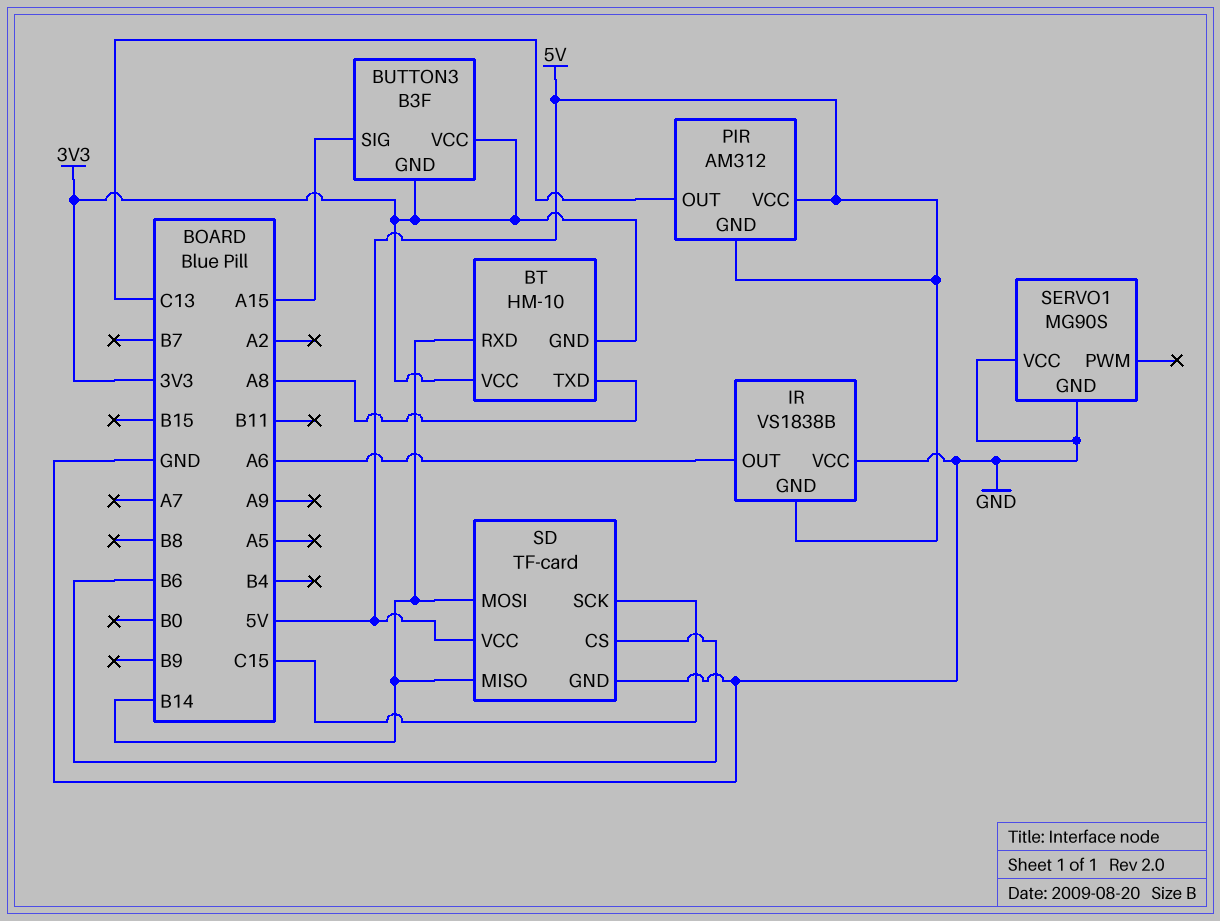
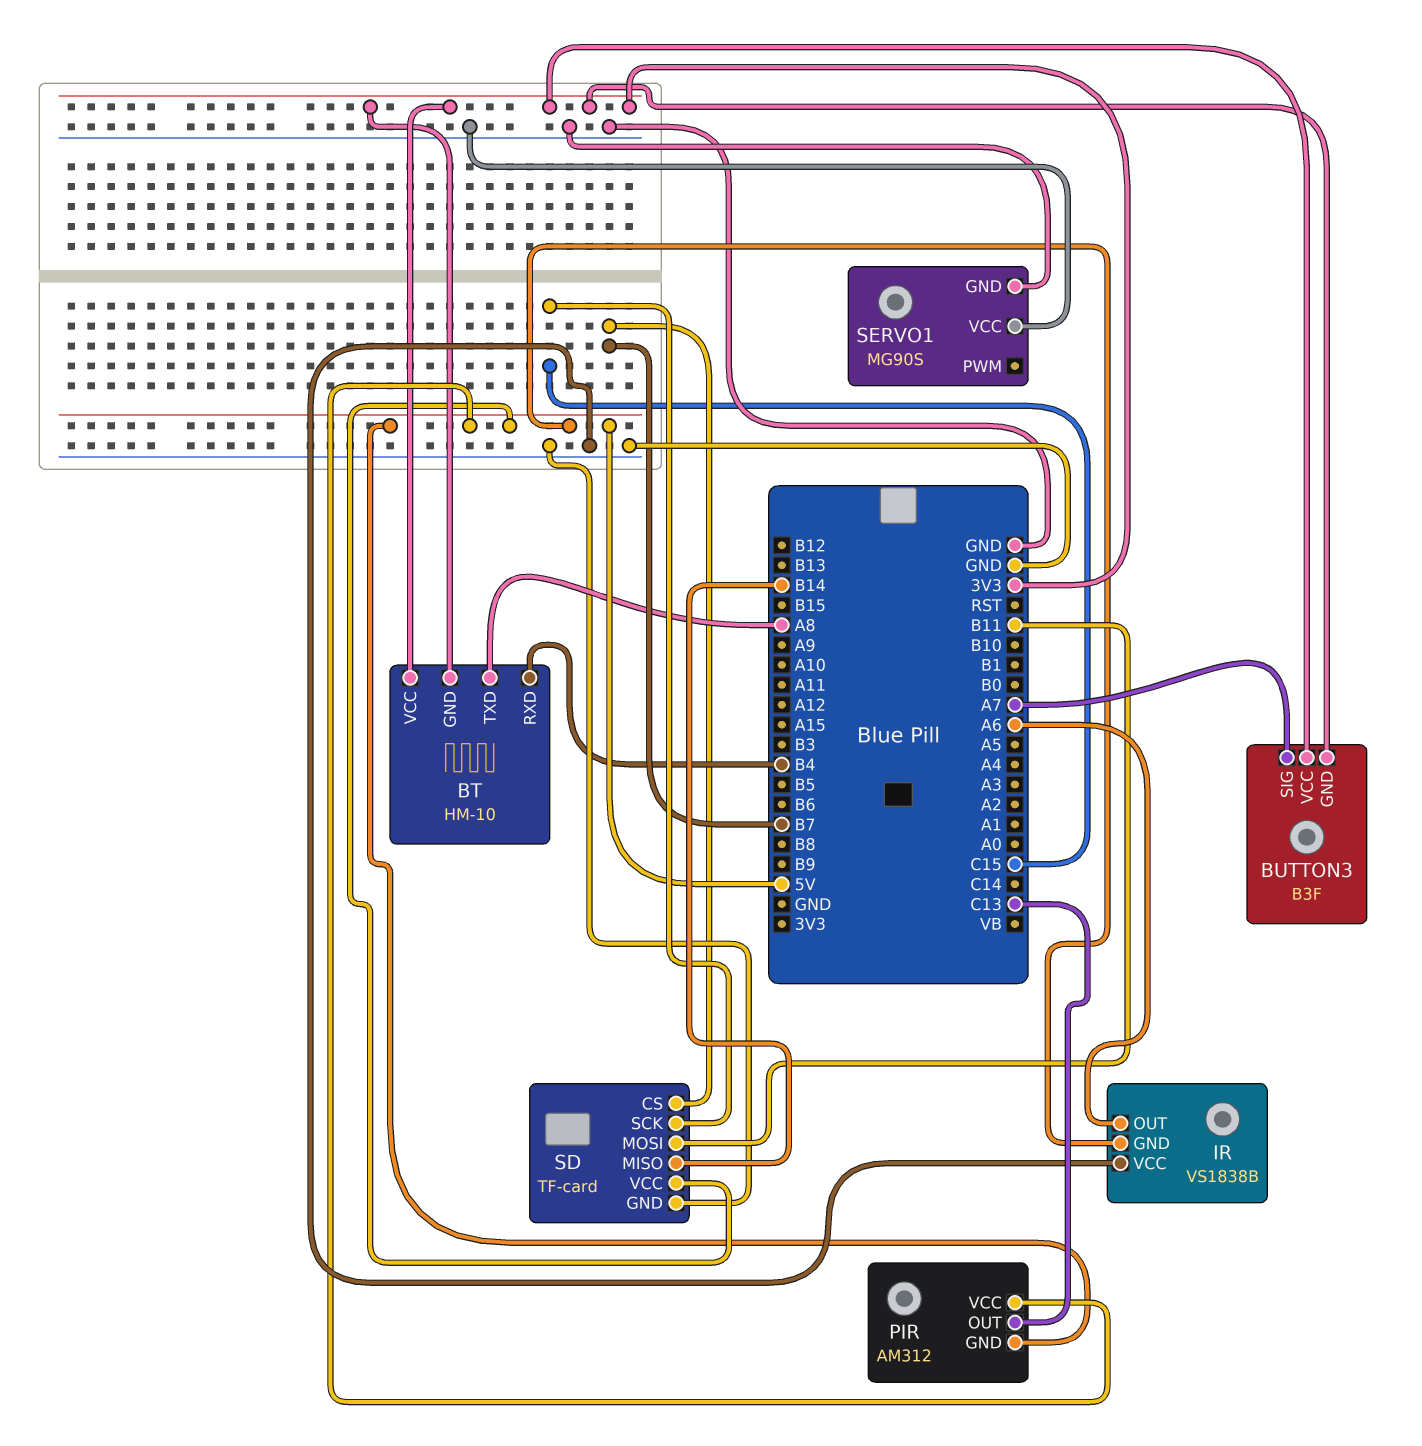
BT pin RXD: B14 -> B4
BUTTON3 pin SIG: A15 -> A7
SD pin CS: B6 -> B7
SD pin MOSI: B14 -> B11

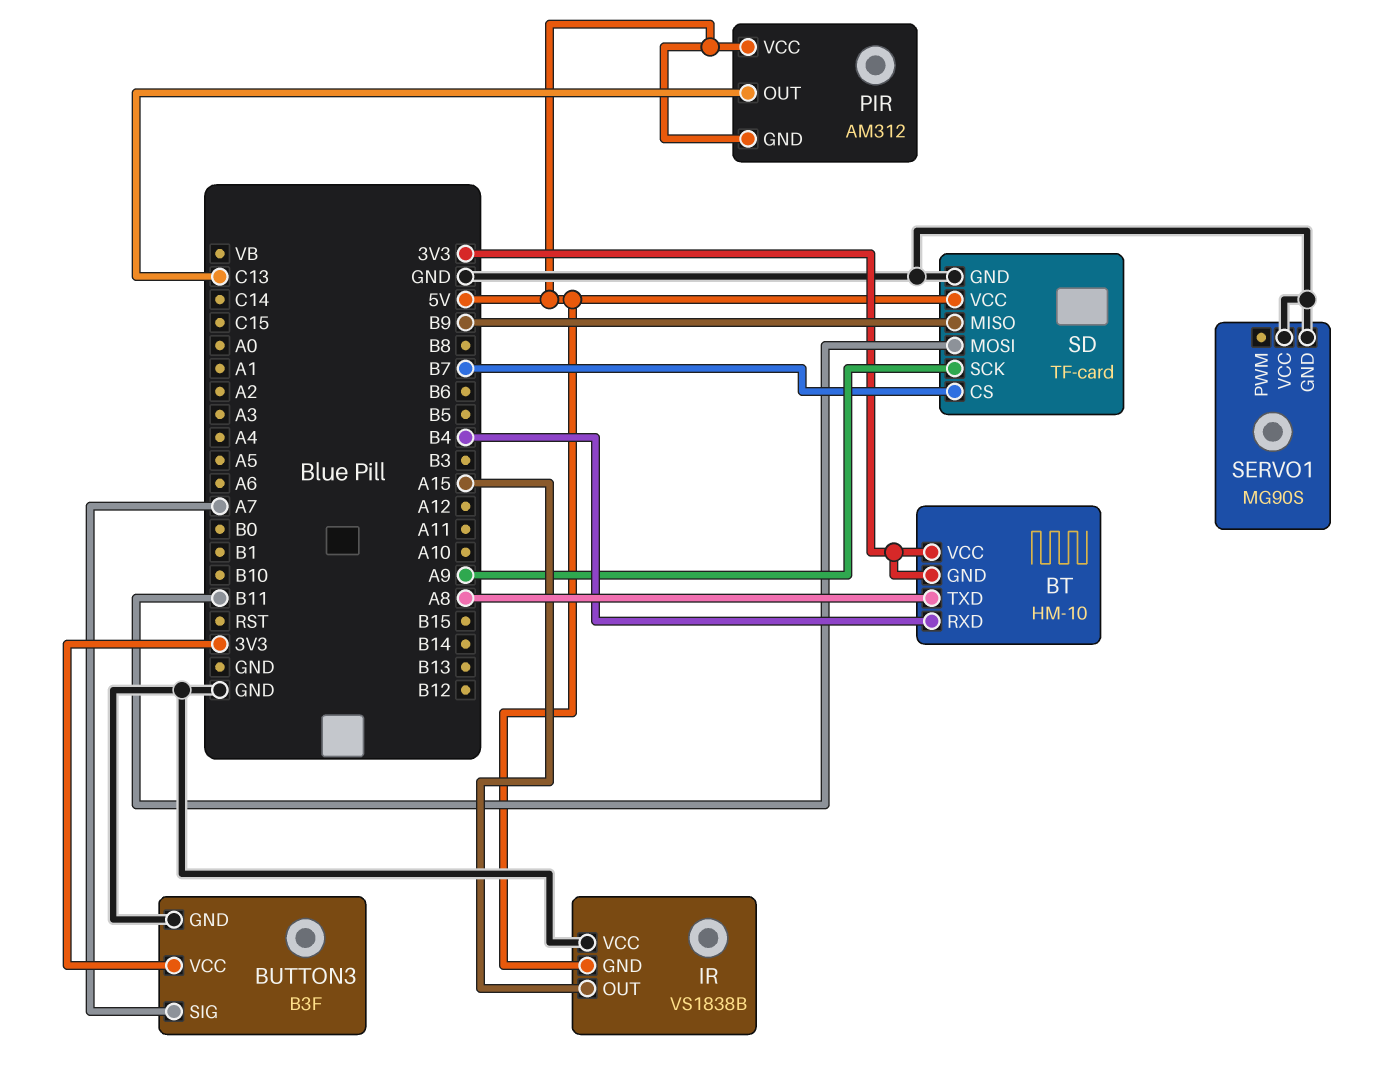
BUTTON3 pin GND: 3V3 -> GND
IR pin OUT: A6 -> A15
SD pin MISO: B14 -> B9
SD pin SCK: C15 -> A9

